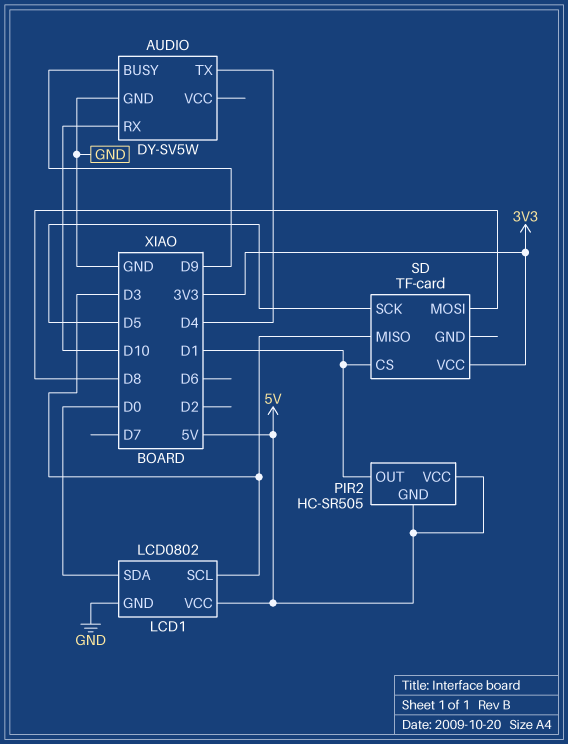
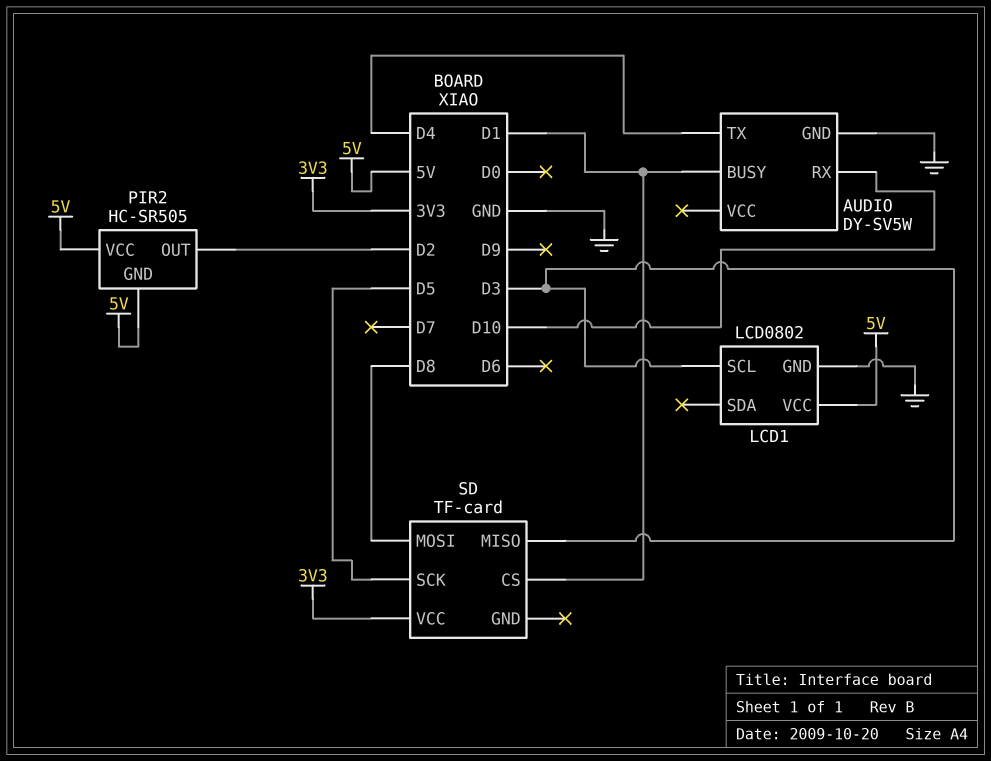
AUDIO pin BUSY: D9 -> D1
LCD1 pin SDA: D0 -> none
PIR2 pin OUT: D1 -> D2

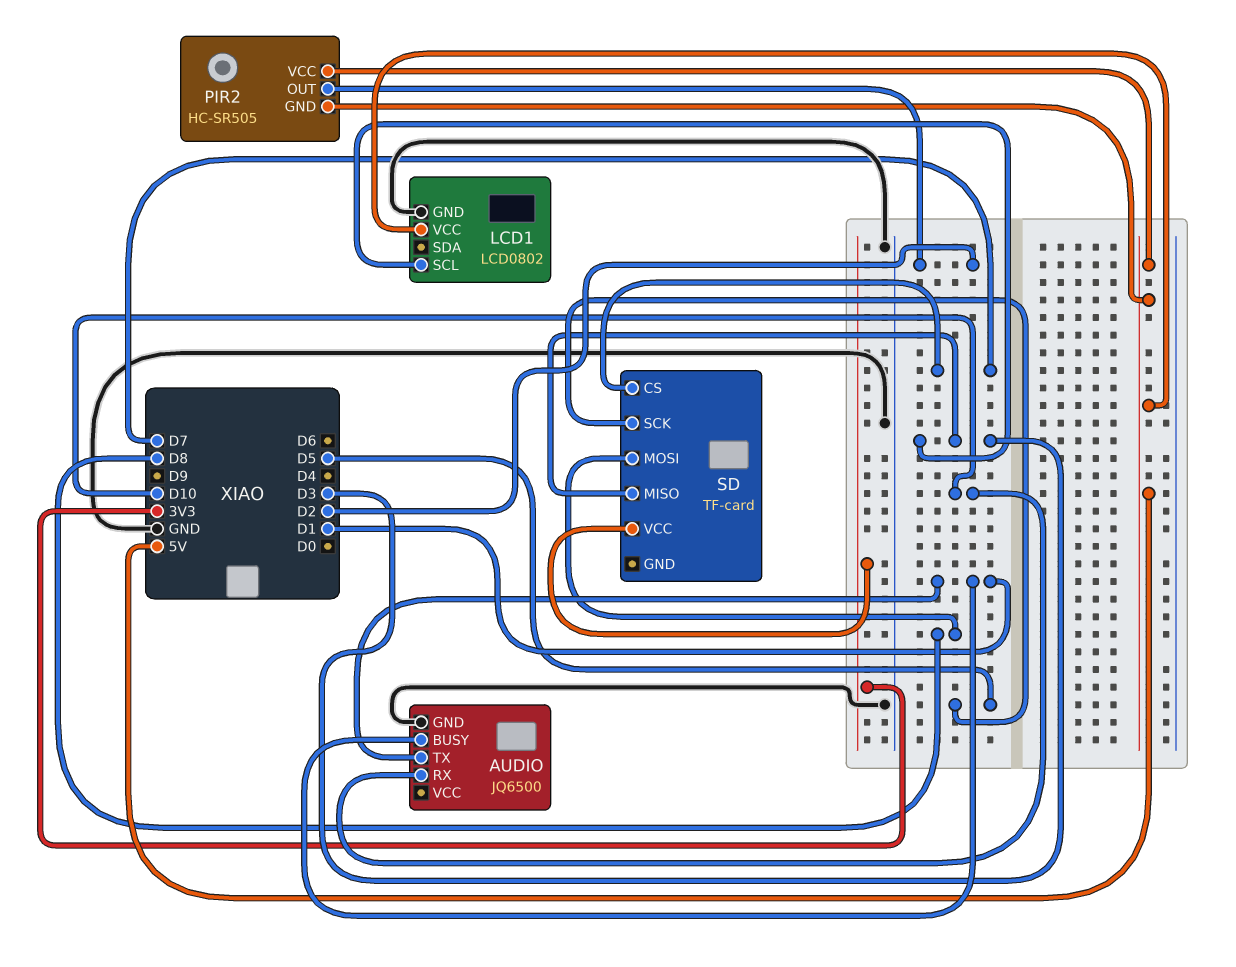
AUDIO: DY-SV5W -> JQ6500
AUDIO pin TX: D4 -> D1
SD pin CS: D1 -> D7

